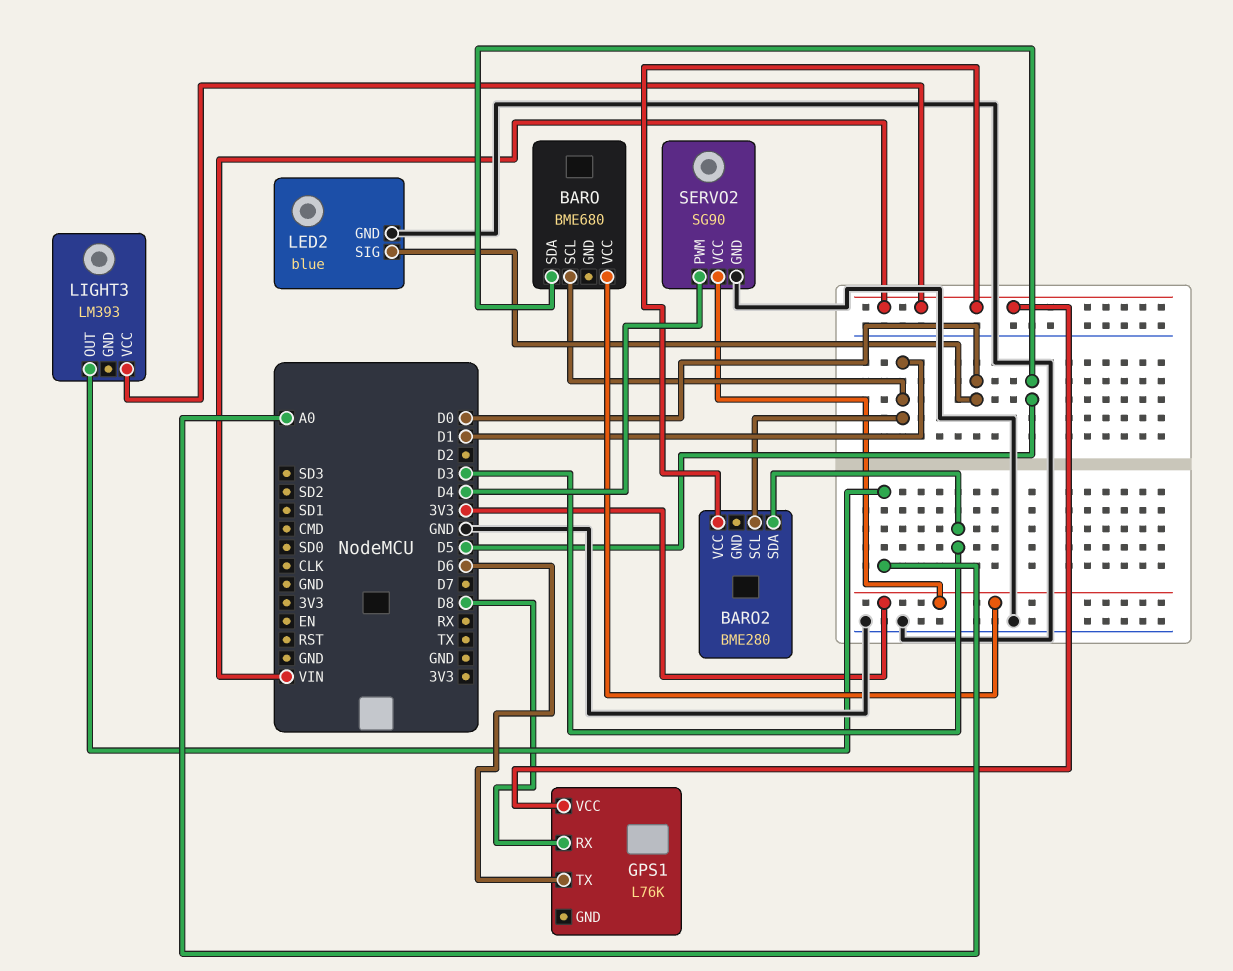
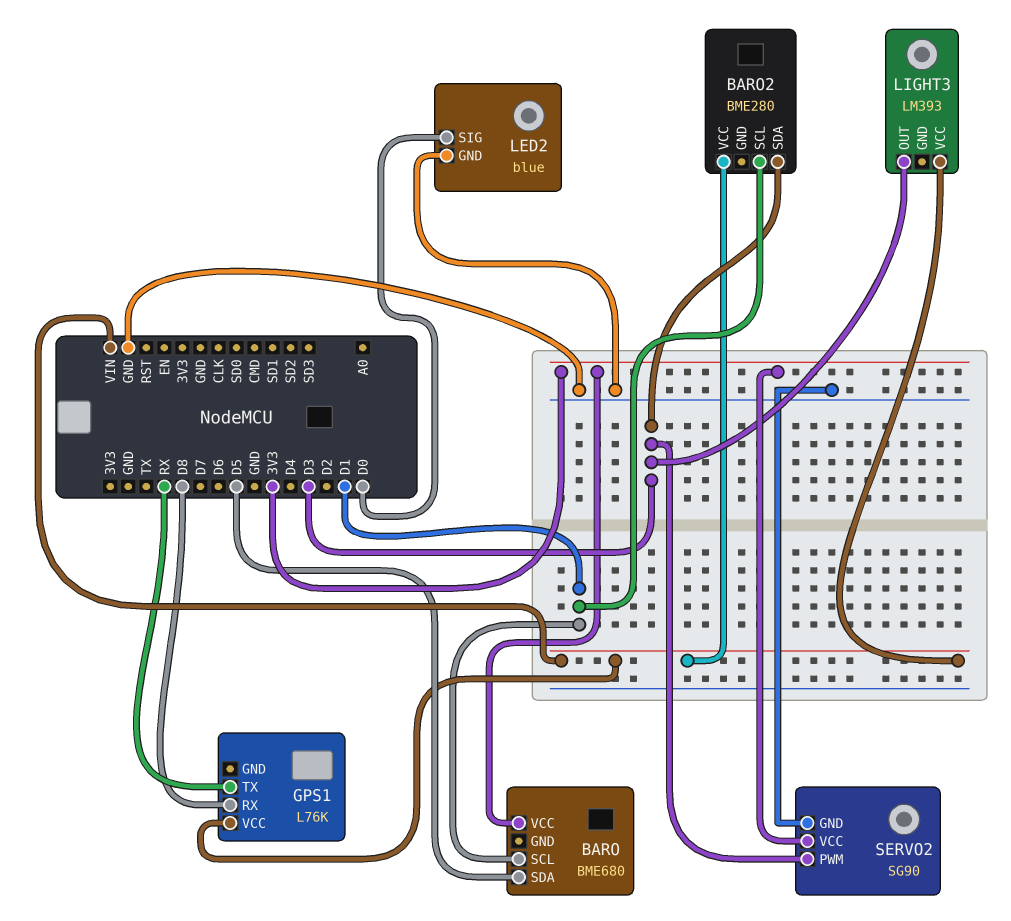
GPS1 pin TX: D6 -> RX
LIGHT3 pin OUT: A0 -> D3
SERVO2 pin PWM: D4 -> D3

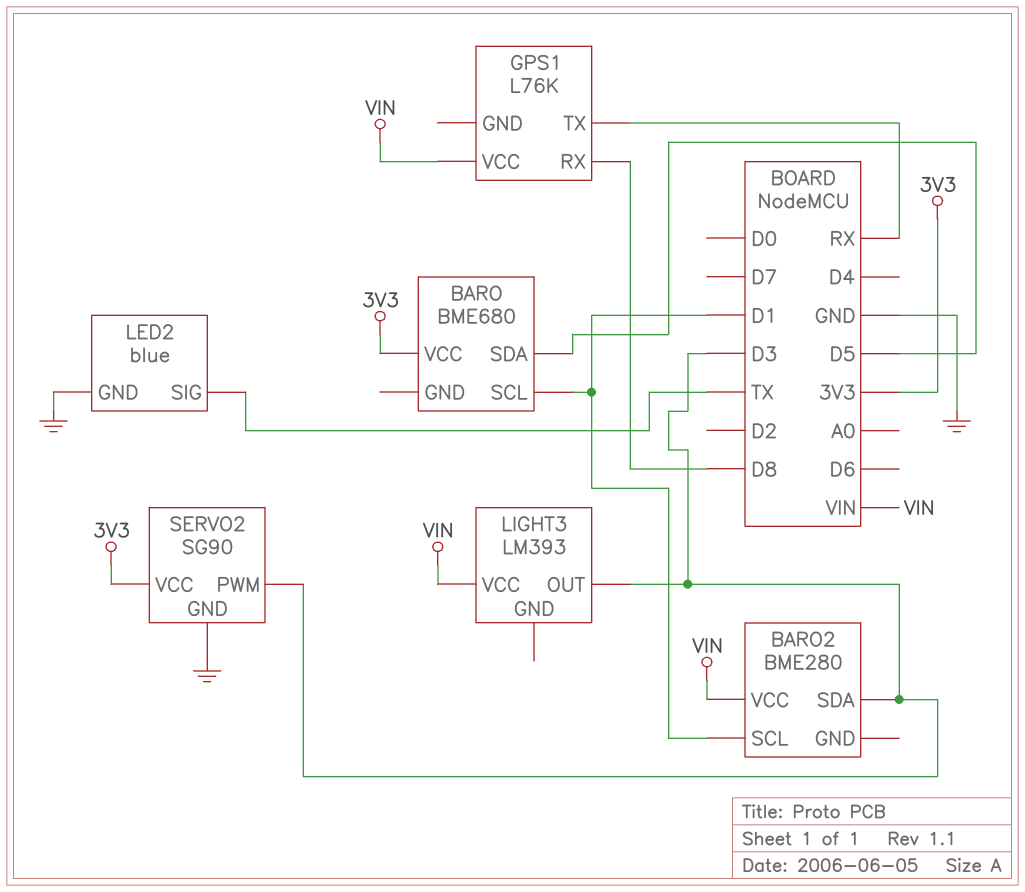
LED2 pin SIG: D0 -> TX

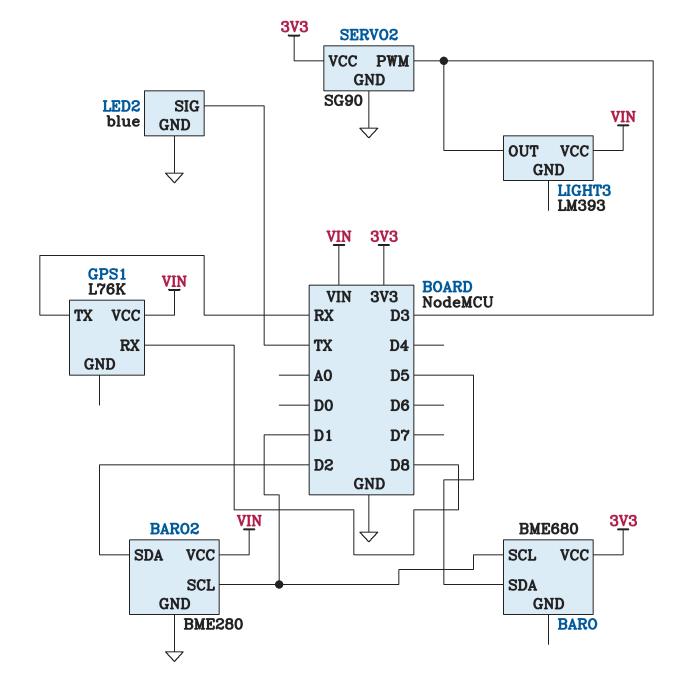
BARO2 pin GND: none -> GND
BARO2 pin SDA: D3 -> D2

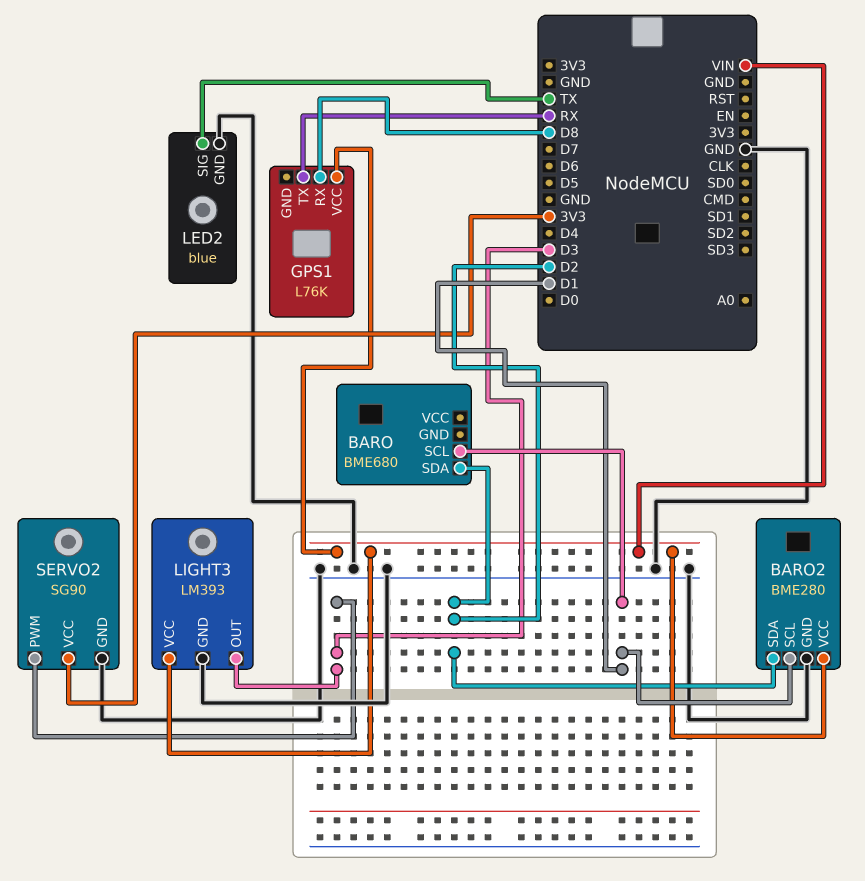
BARO pin SDA: D5 -> D2
BARO pin VCC: 3V3 -> none
LIGHT3 pin GND: none -> GND

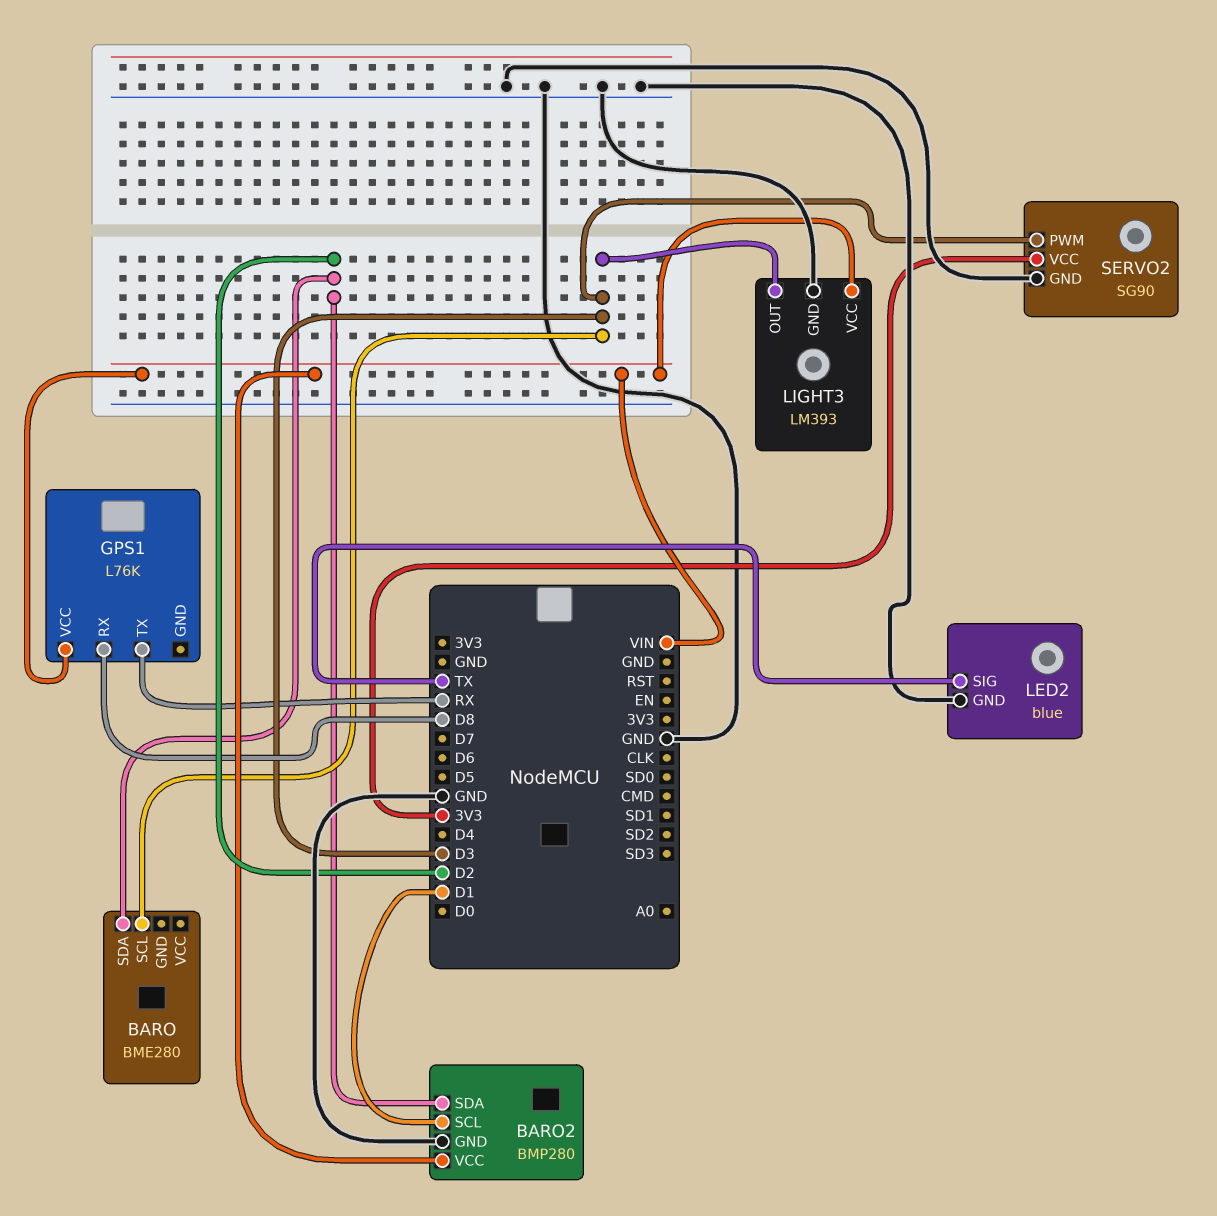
BARO: BME680 -> BME280
BARO pin SCL: D1 -> D3
BARO2: BME280 -> BMP280

